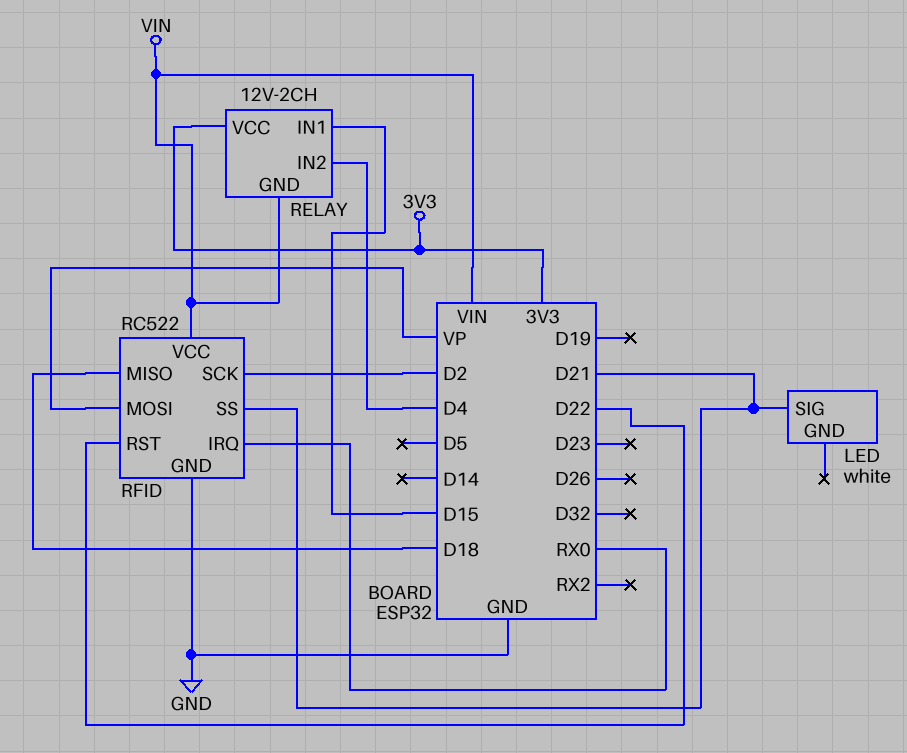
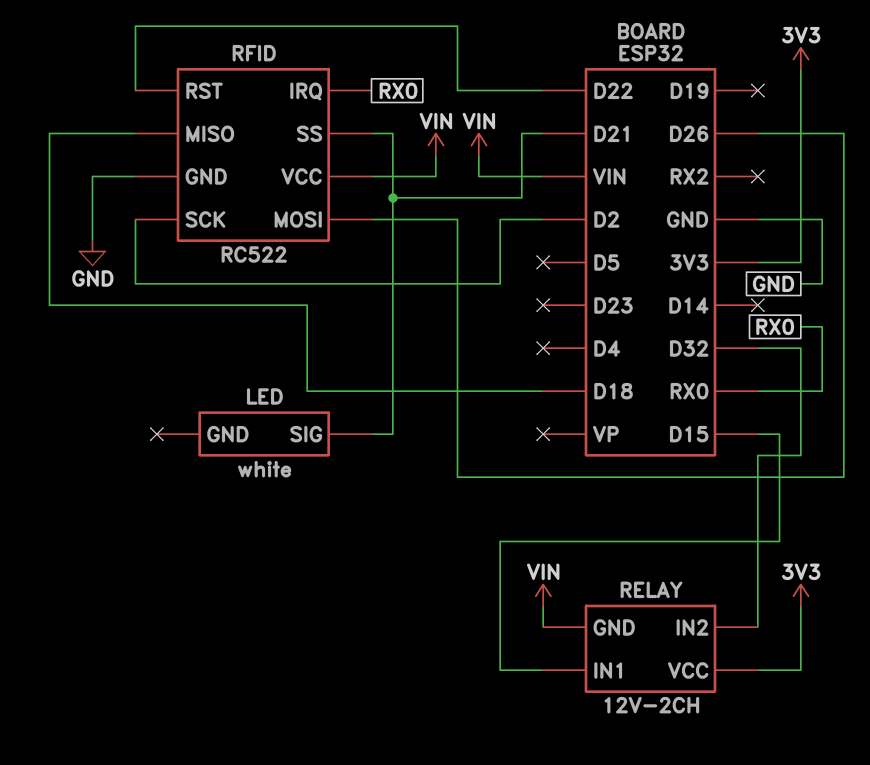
RELAY pin IN2: D4 -> D32
RFID pin MOSI: VP -> D26

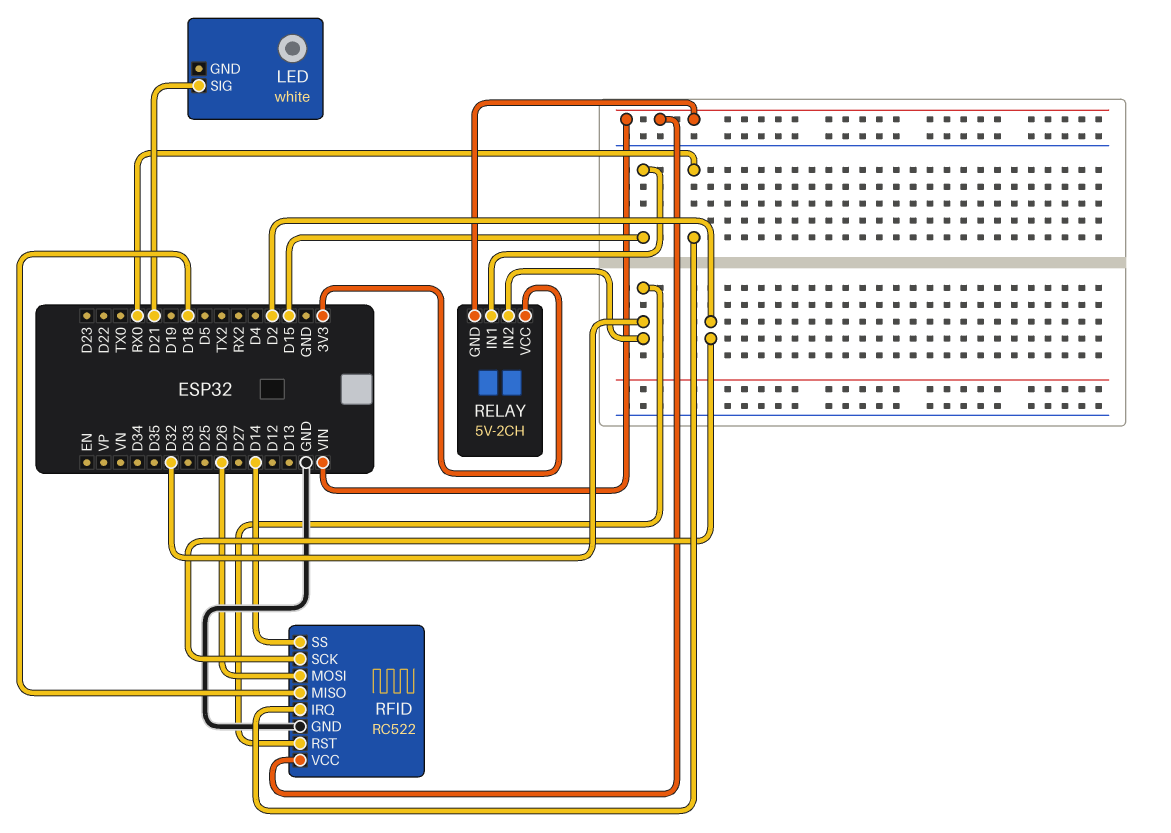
RELAY: 12V-2CH -> 5V-2CH
RFID pin RST: D22 -> D32
RFID pin SS: D21 -> D14

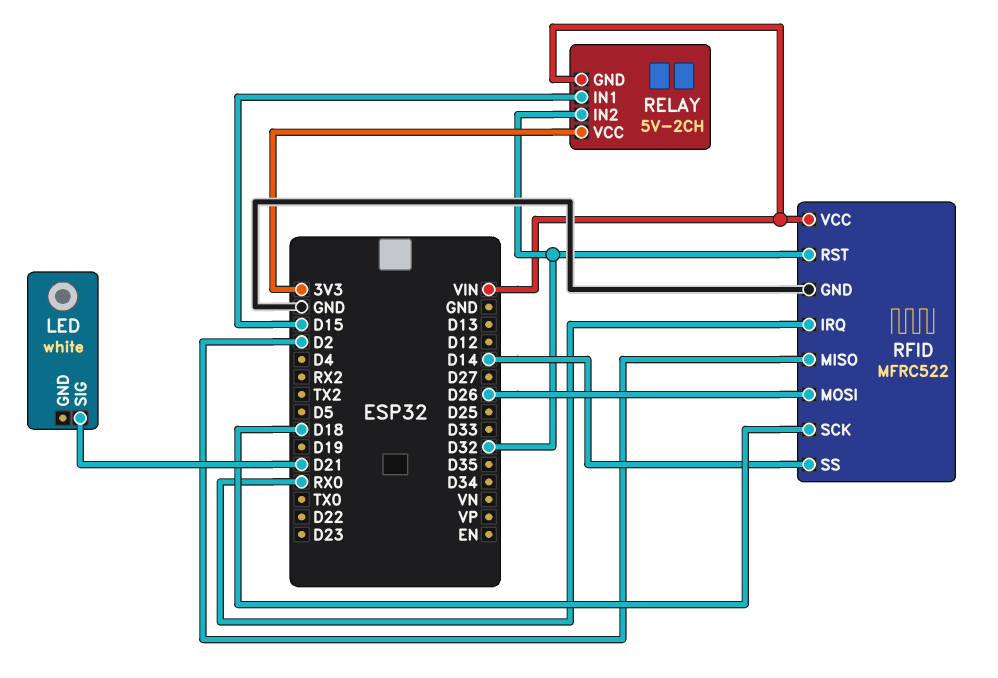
RFID: RC522 -> MFRC522
RFID pin MISO: D18 -> D2
RFID pin SCK: D2 -> D18

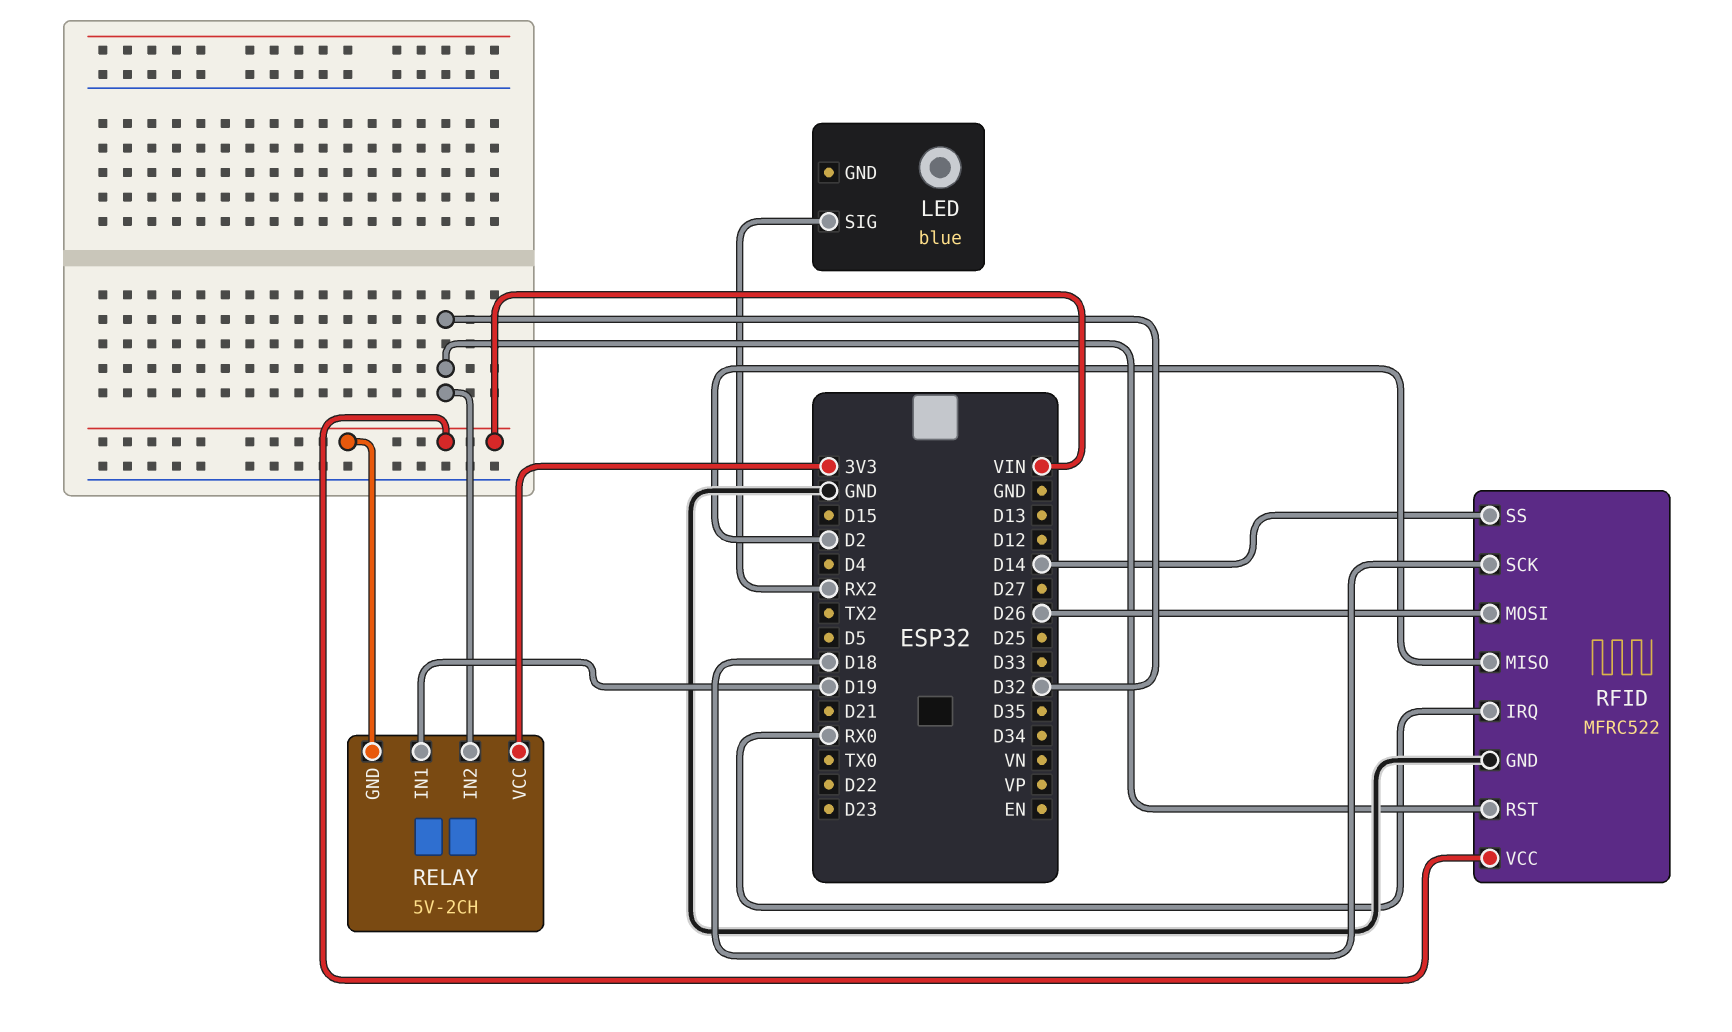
LED: white -> blue
LED pin SIG: D21 -> RX2
RELAY pin IN1: D15 -> D19

